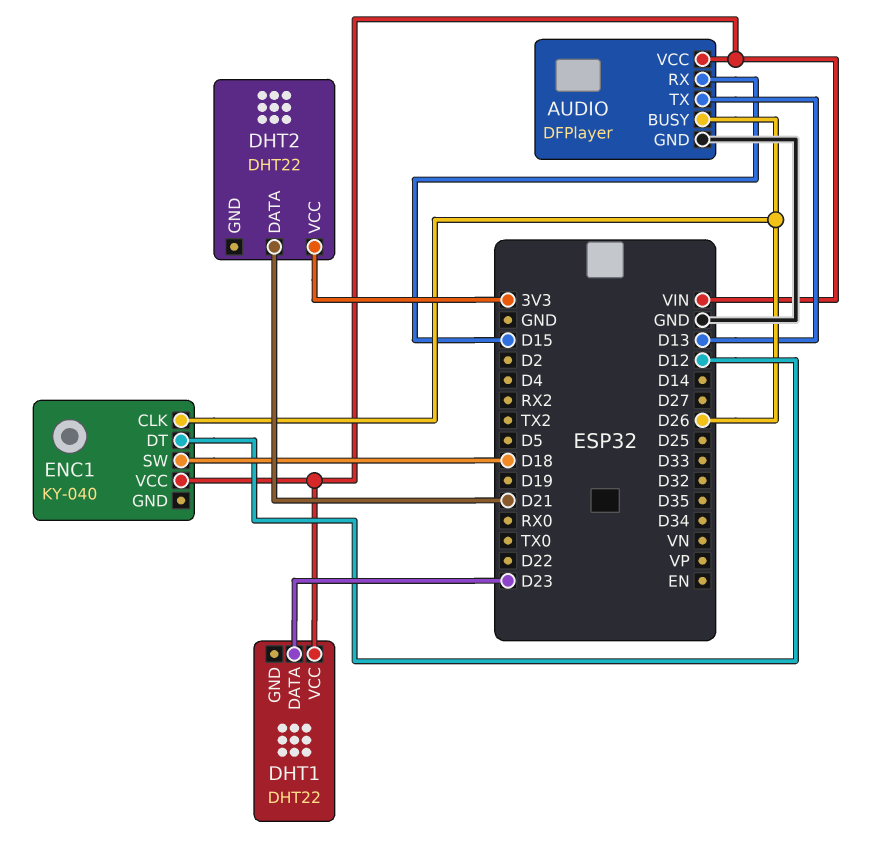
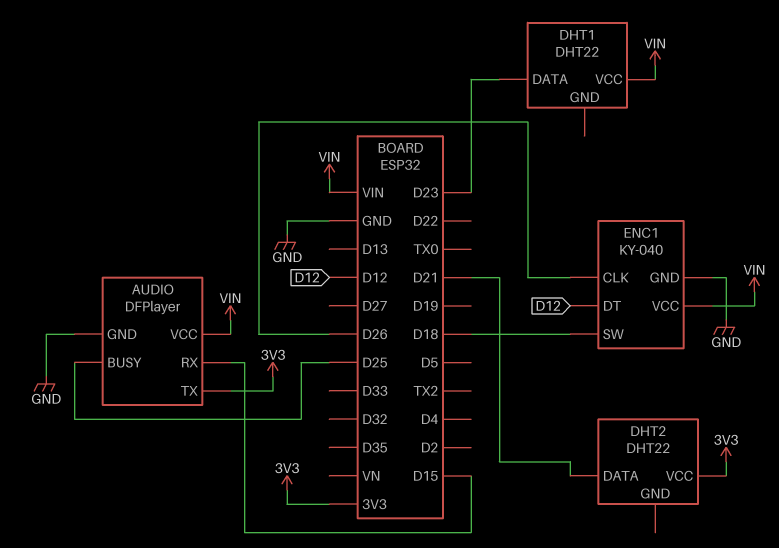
AUDIO pin BUSY: D26 -> D25
AUDIO pin TX: D13 -> 3V3
ENC1 pin GND: none -> GND

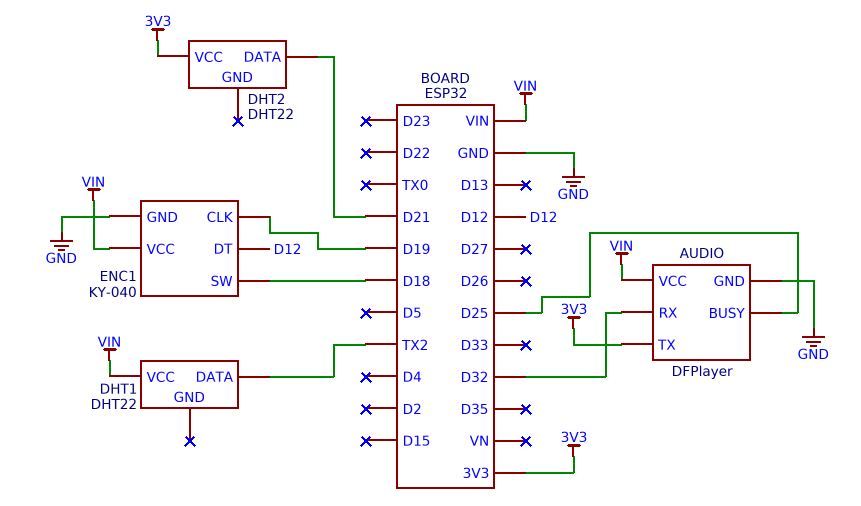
AUDIO pin RX: D15 -> D32
DHT1 pin DATA: D23 -> TX2
ENC1 pin CLK: D26 -> D19

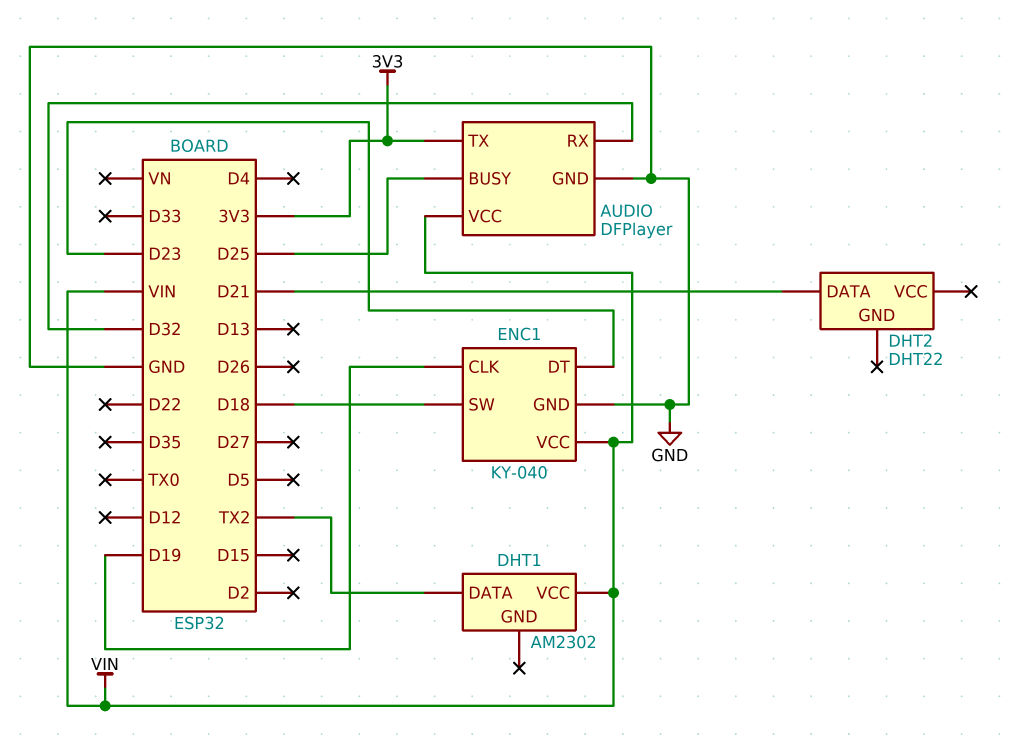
DHT1: DHT22 -> AM2302
DHT2 pin VCC: 3V3 -> none
ENC1 pin DT: D12 -> D23

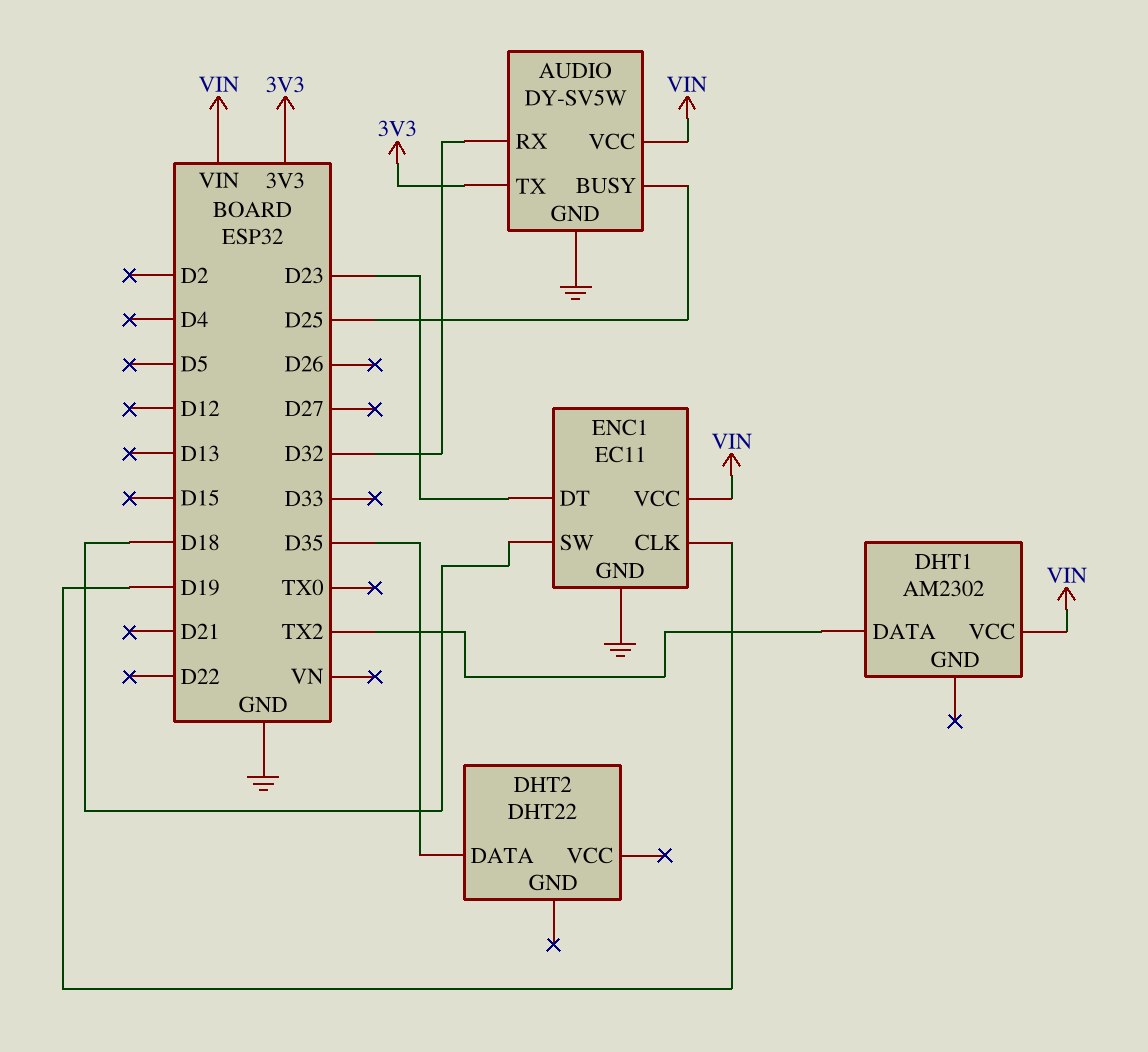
AUDIO: DFPlayer -> DY-SV5W
DHT2 pin DATA: D21 -> D35
ENC1: KY-040 -> EC11

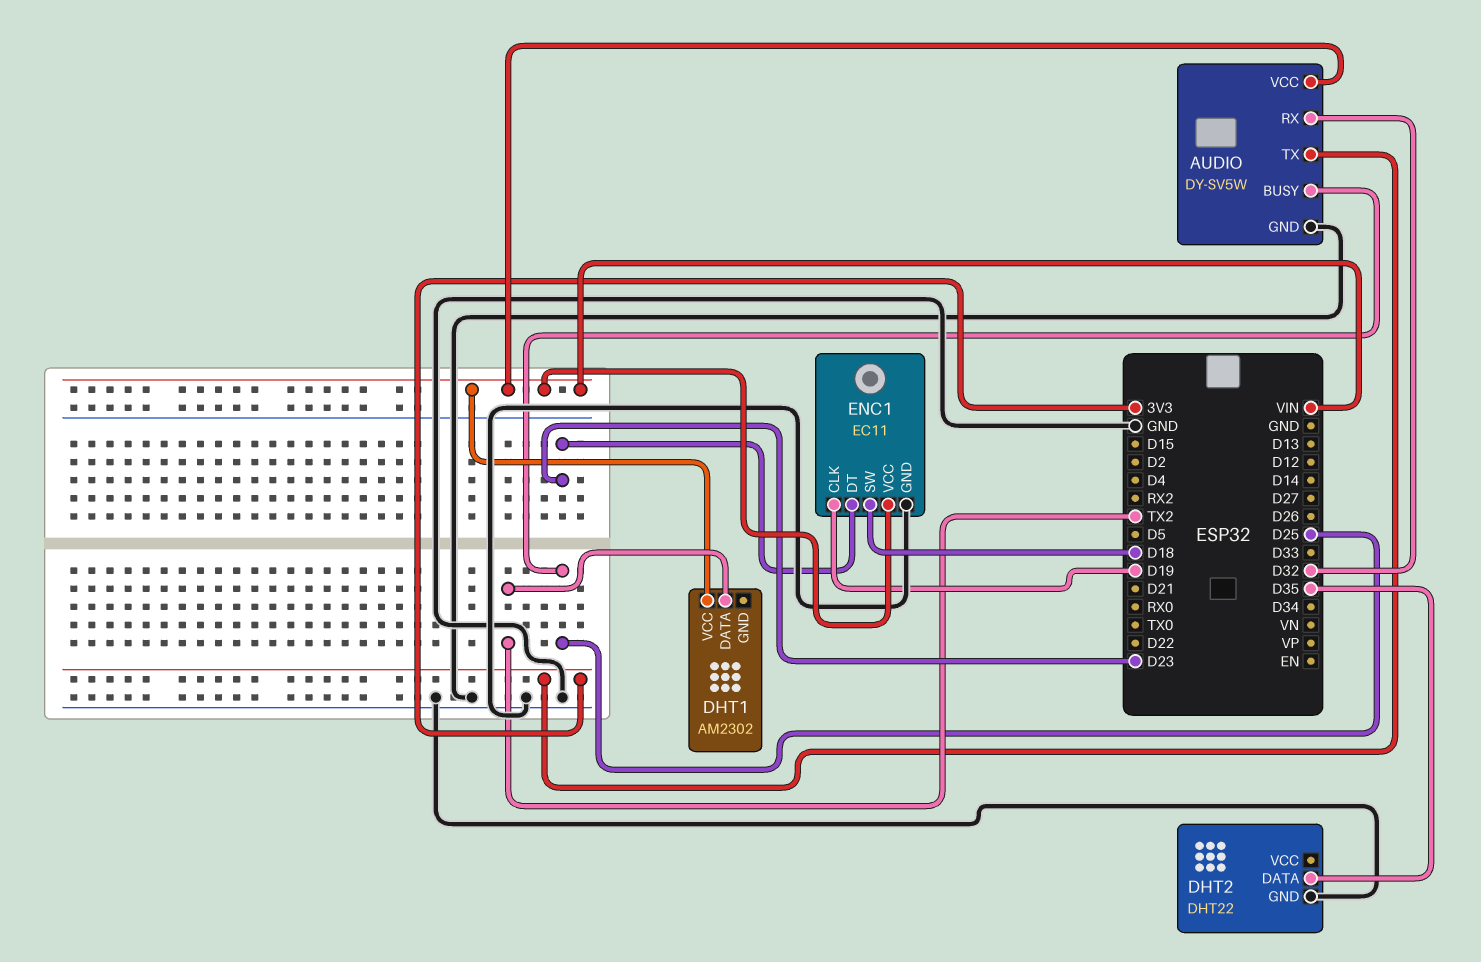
DHT2 pin GND: none -> GND

